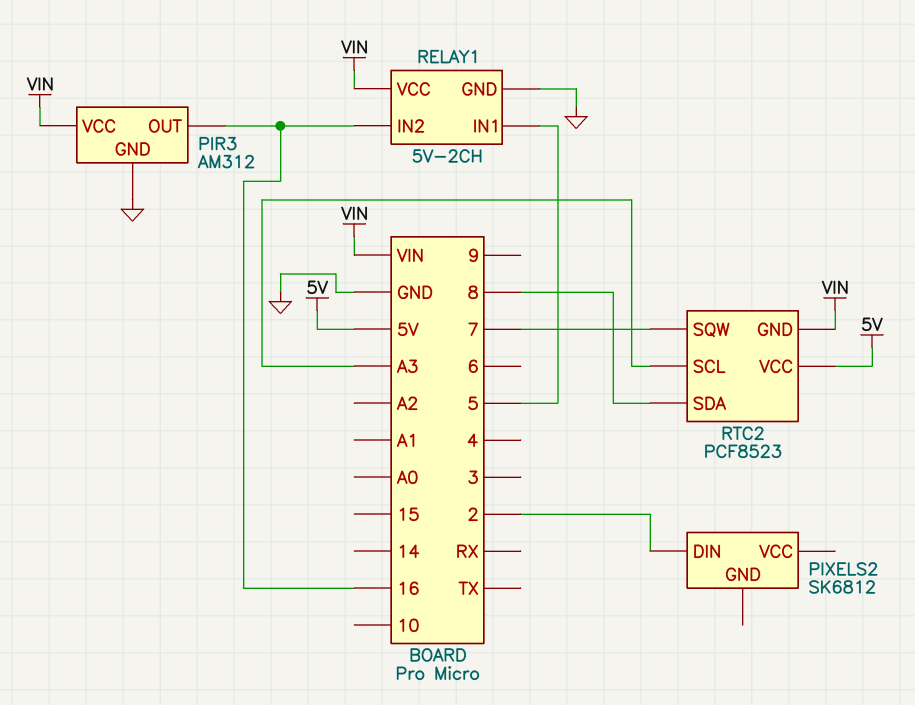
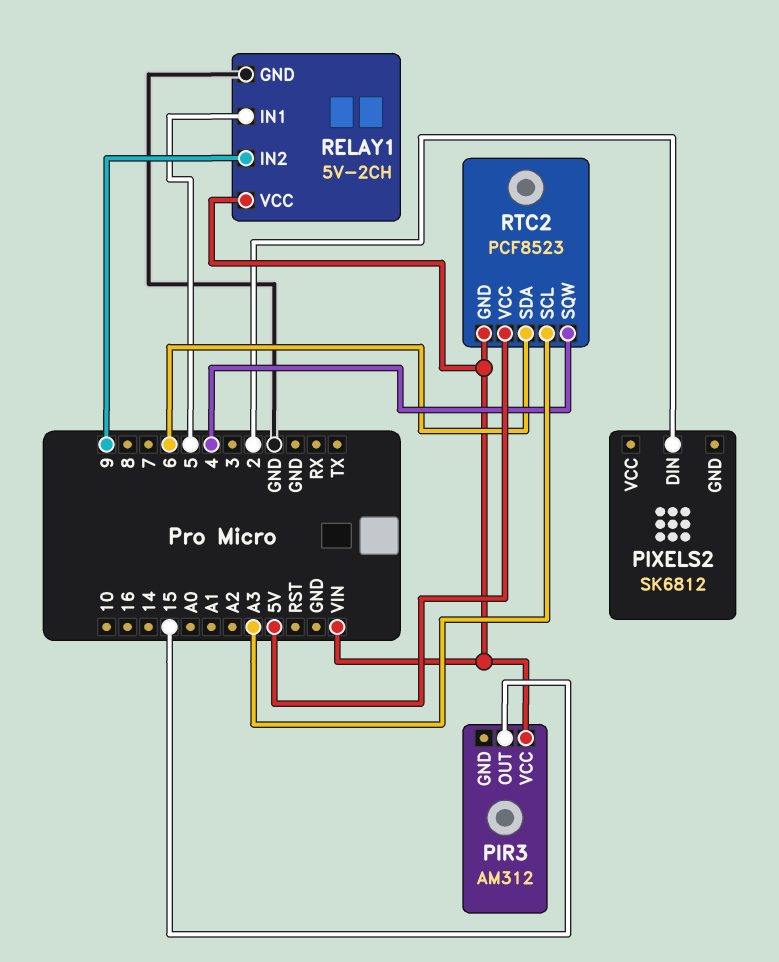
PIR3 pin GND: GND -> none
PIR3 pin OUT: 16 -> 15
RELAY1 pin IN2: 16 -> 9
RTC2 pin SDA: 8 -> 6
RTC2 pin SQW: 7 -> 4

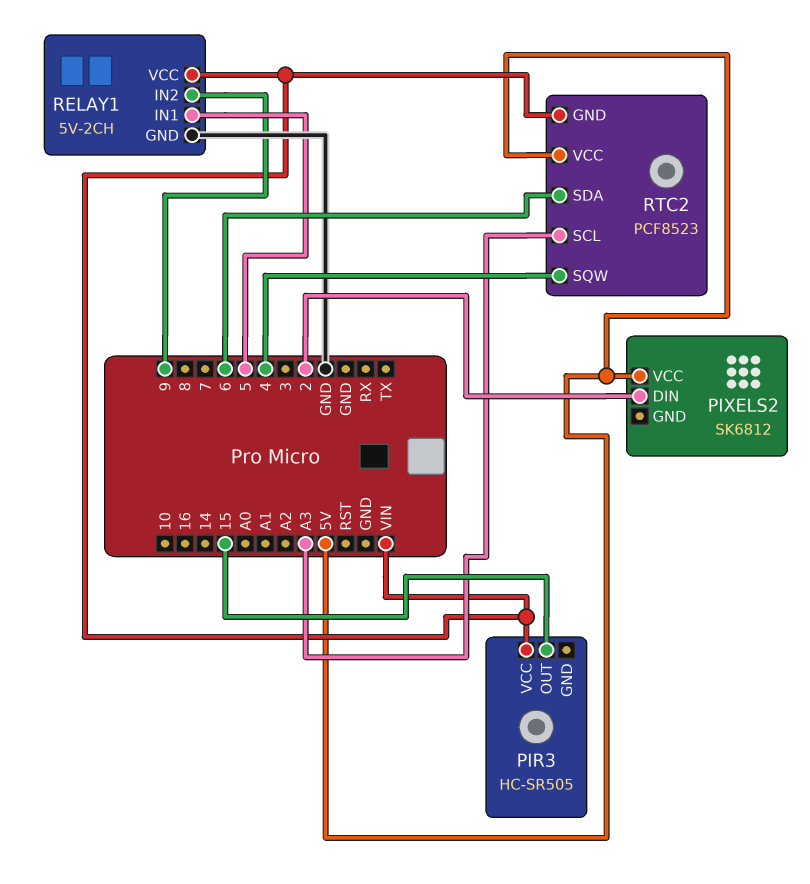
PIR3: AM312 -> HC-SR505
PIXELS2 pin VCC: none -> 5V

